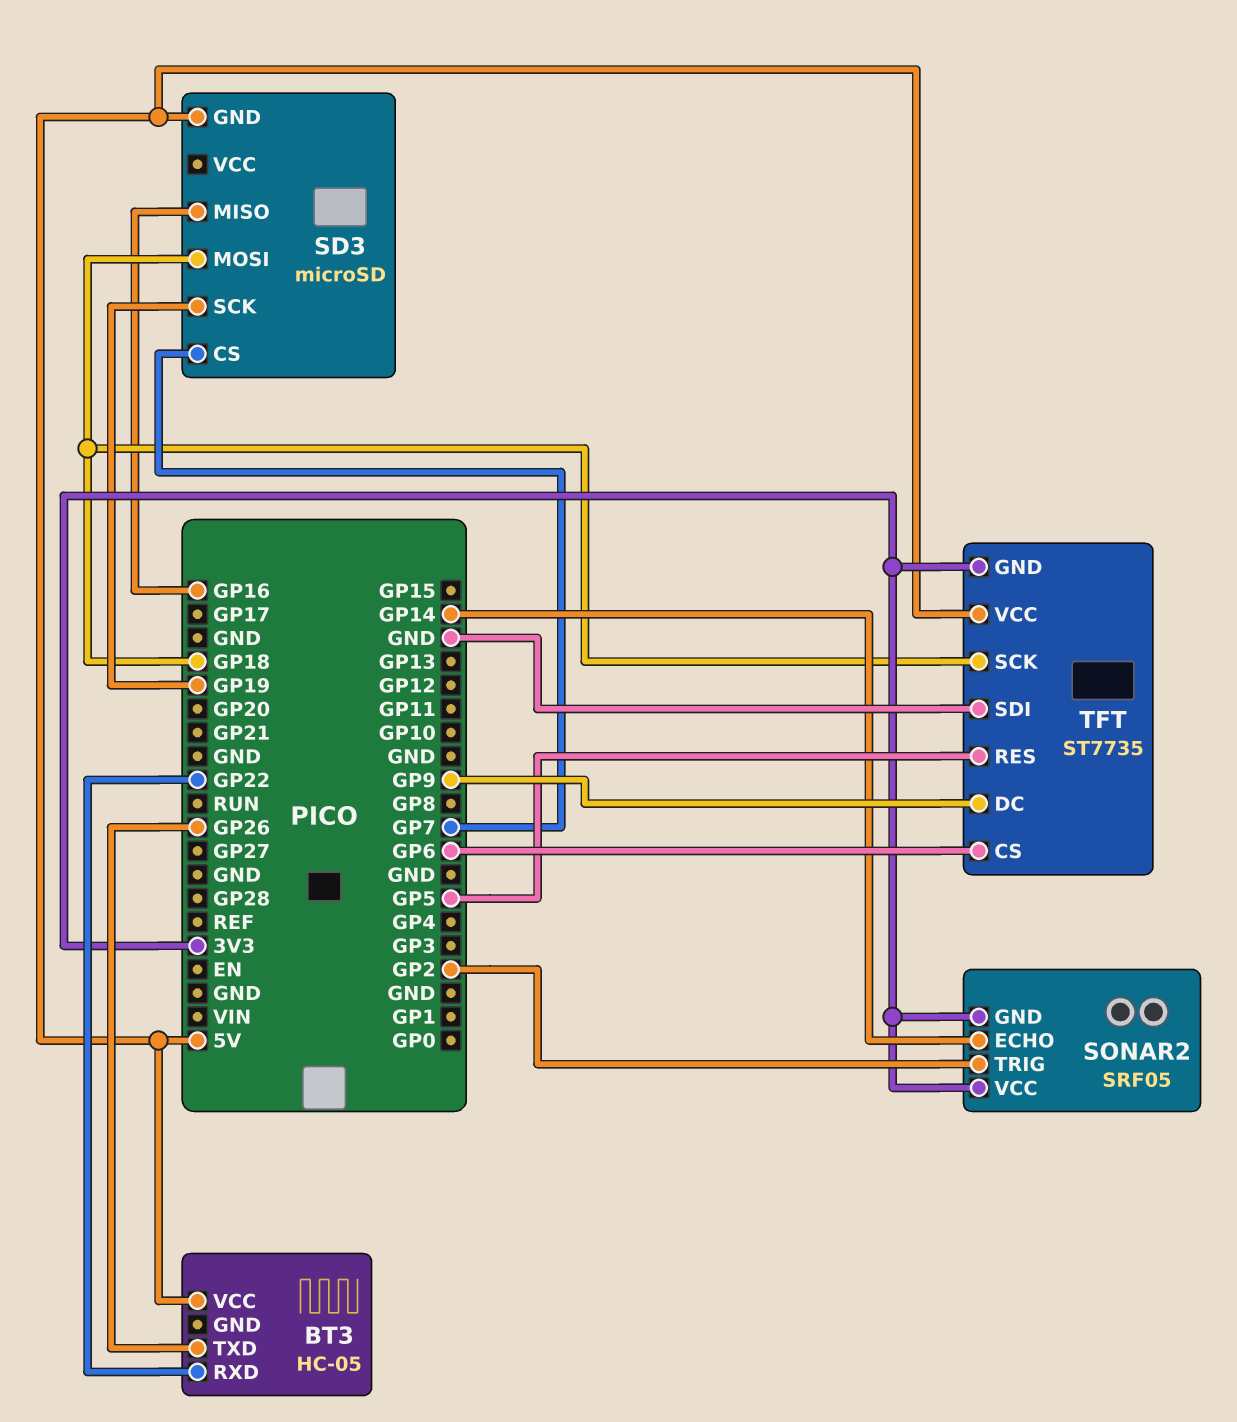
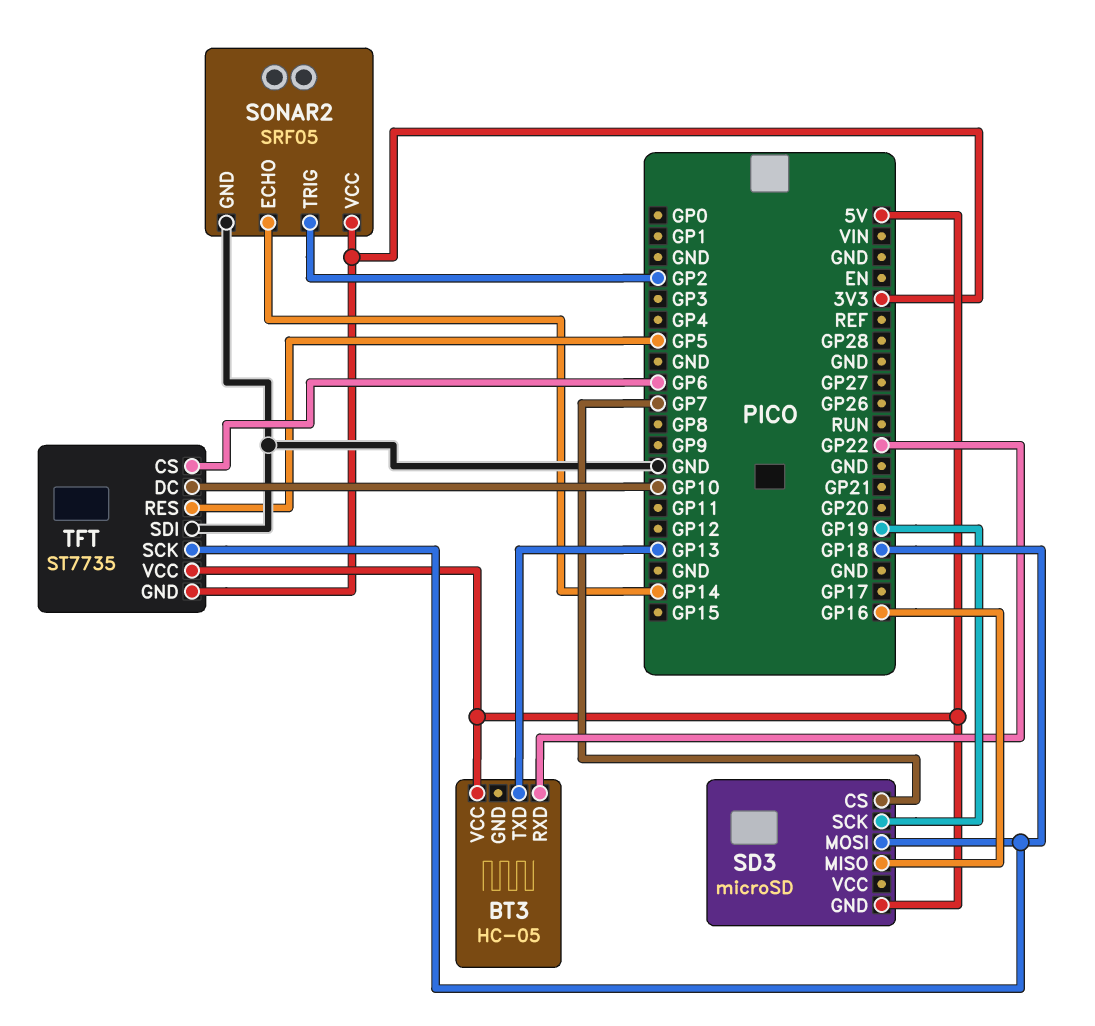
BT3 pin TXD: GP26 -> GP13
SONAR2 pin GND: 3V3 -> GND
TFT pin DC: GP9 -> GP10

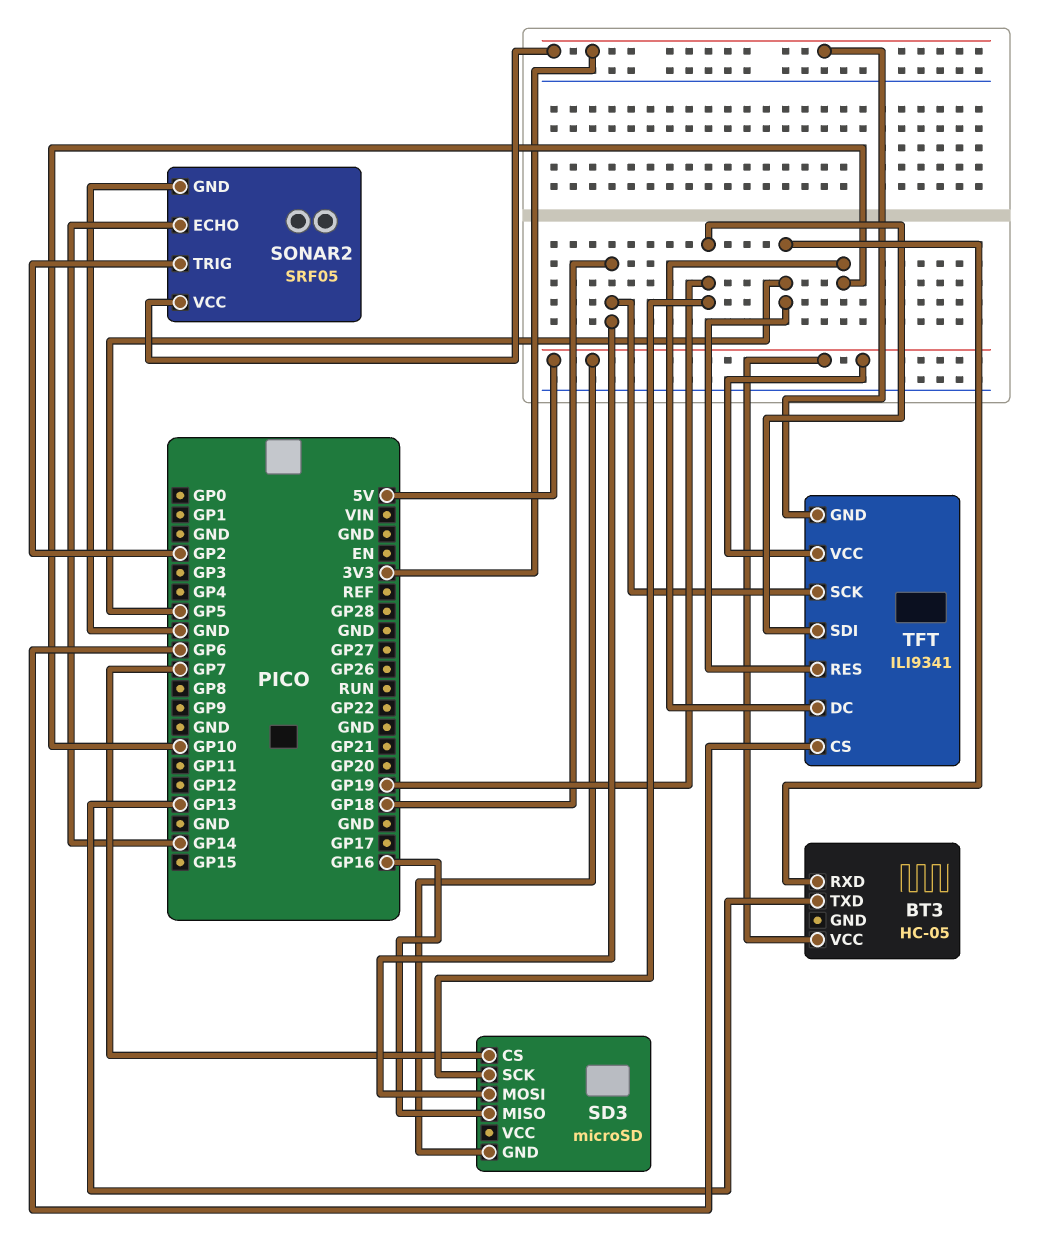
BT3 pin RXD: GP22 -> GP5
TFT: ST7735 -> ILI9341
TFT pin SDI: GND -> GP19

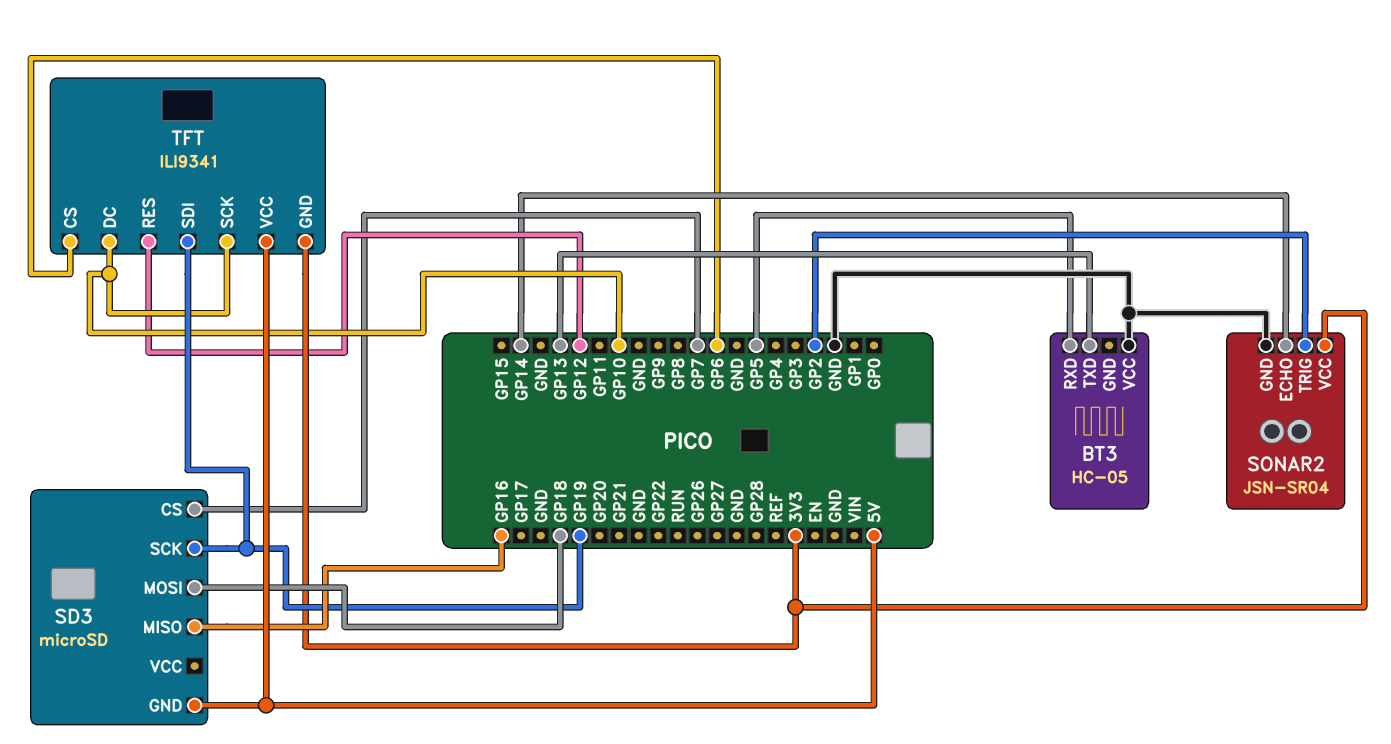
BT3 pin VCC: 5V -> GND
SONAR2: SRF05 -> JSN-SR04
TFT pin RES: GP5 -> GP12
TFT pin SCK: GP18 -> GP10

